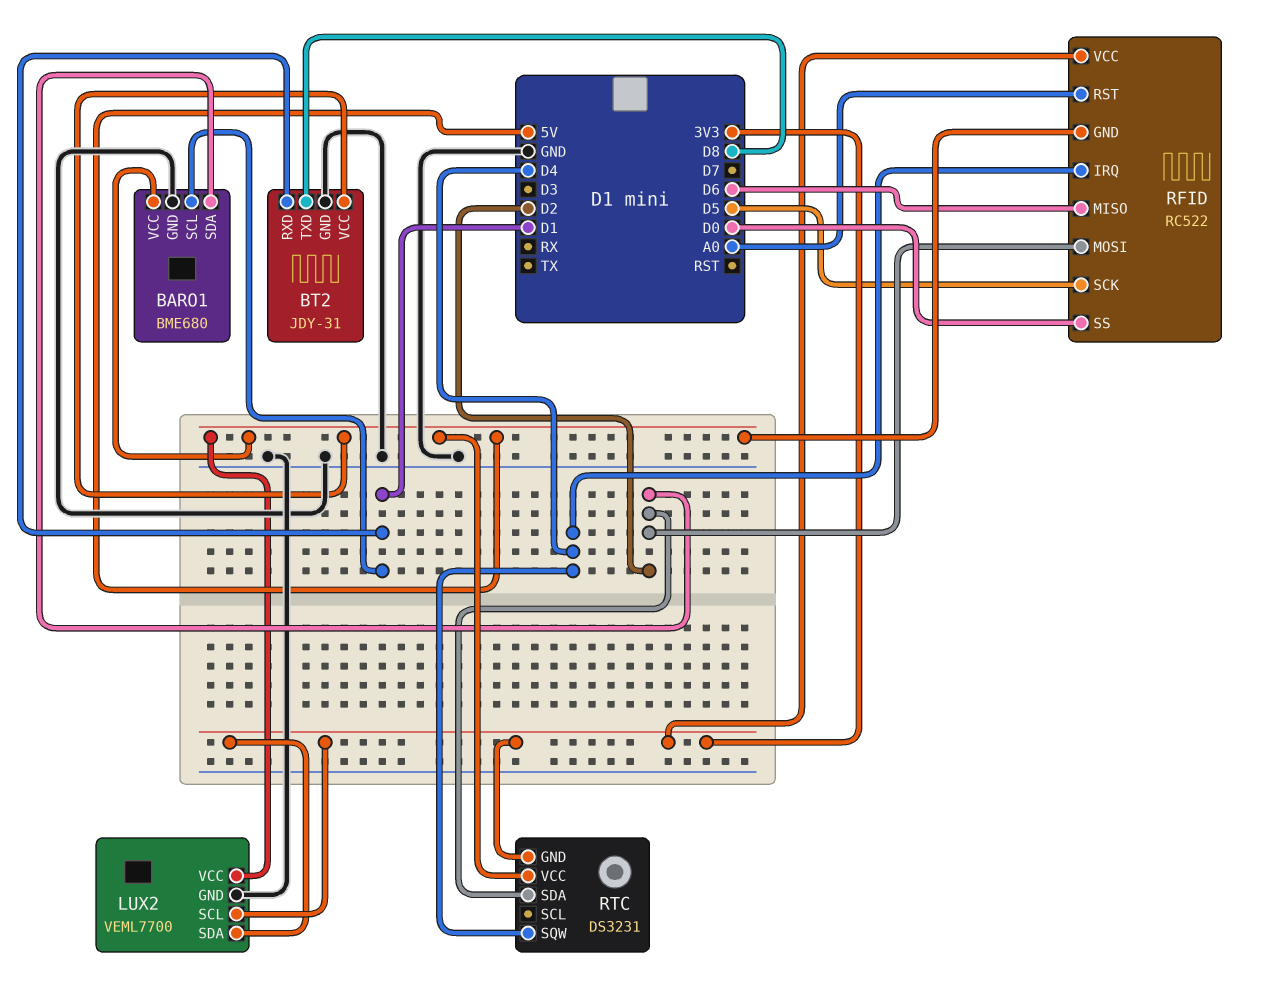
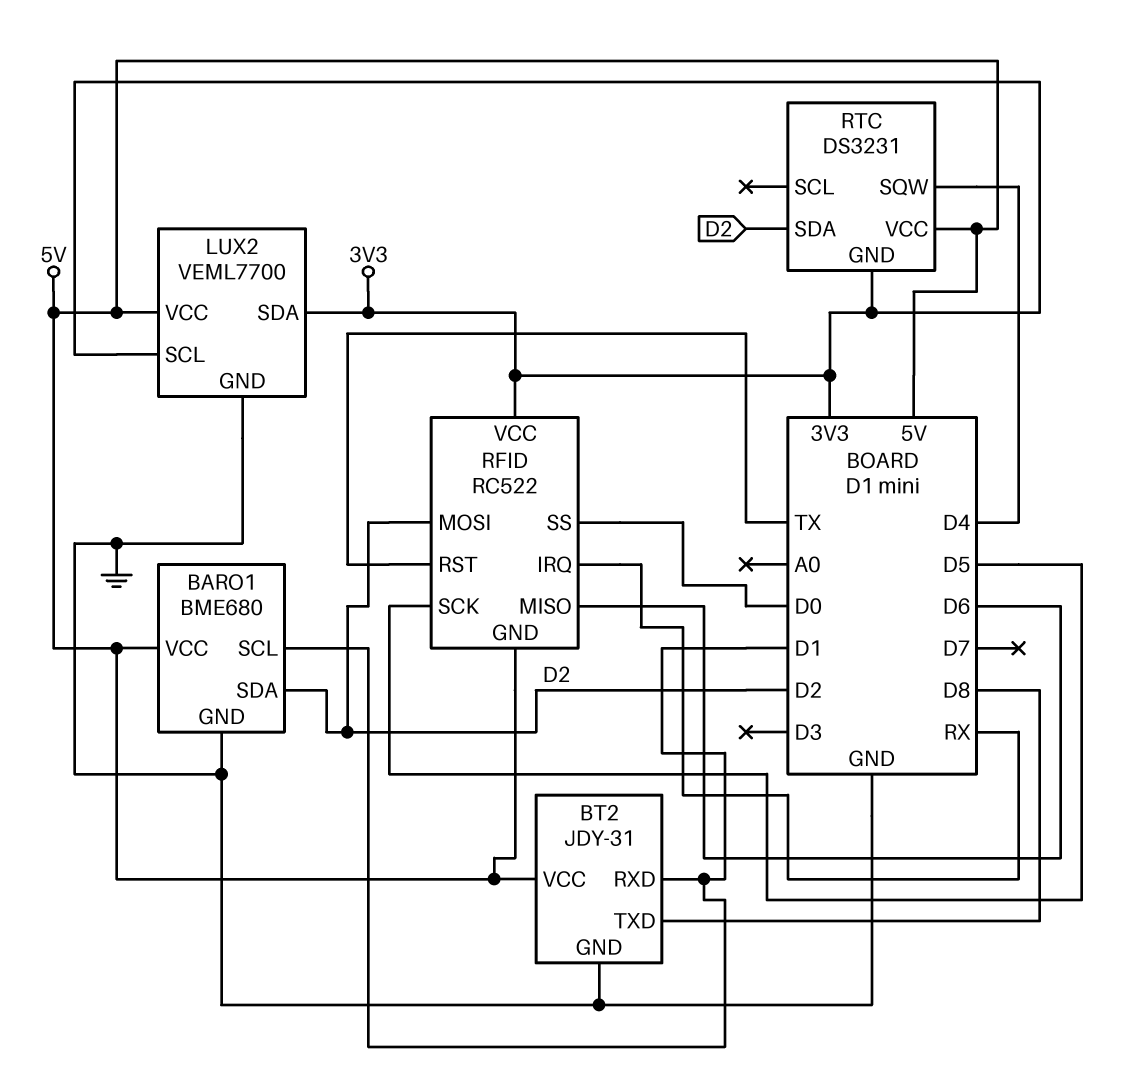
RFID pin IRQ: D4 -> RX
RFID pin RST: A0 -> TX

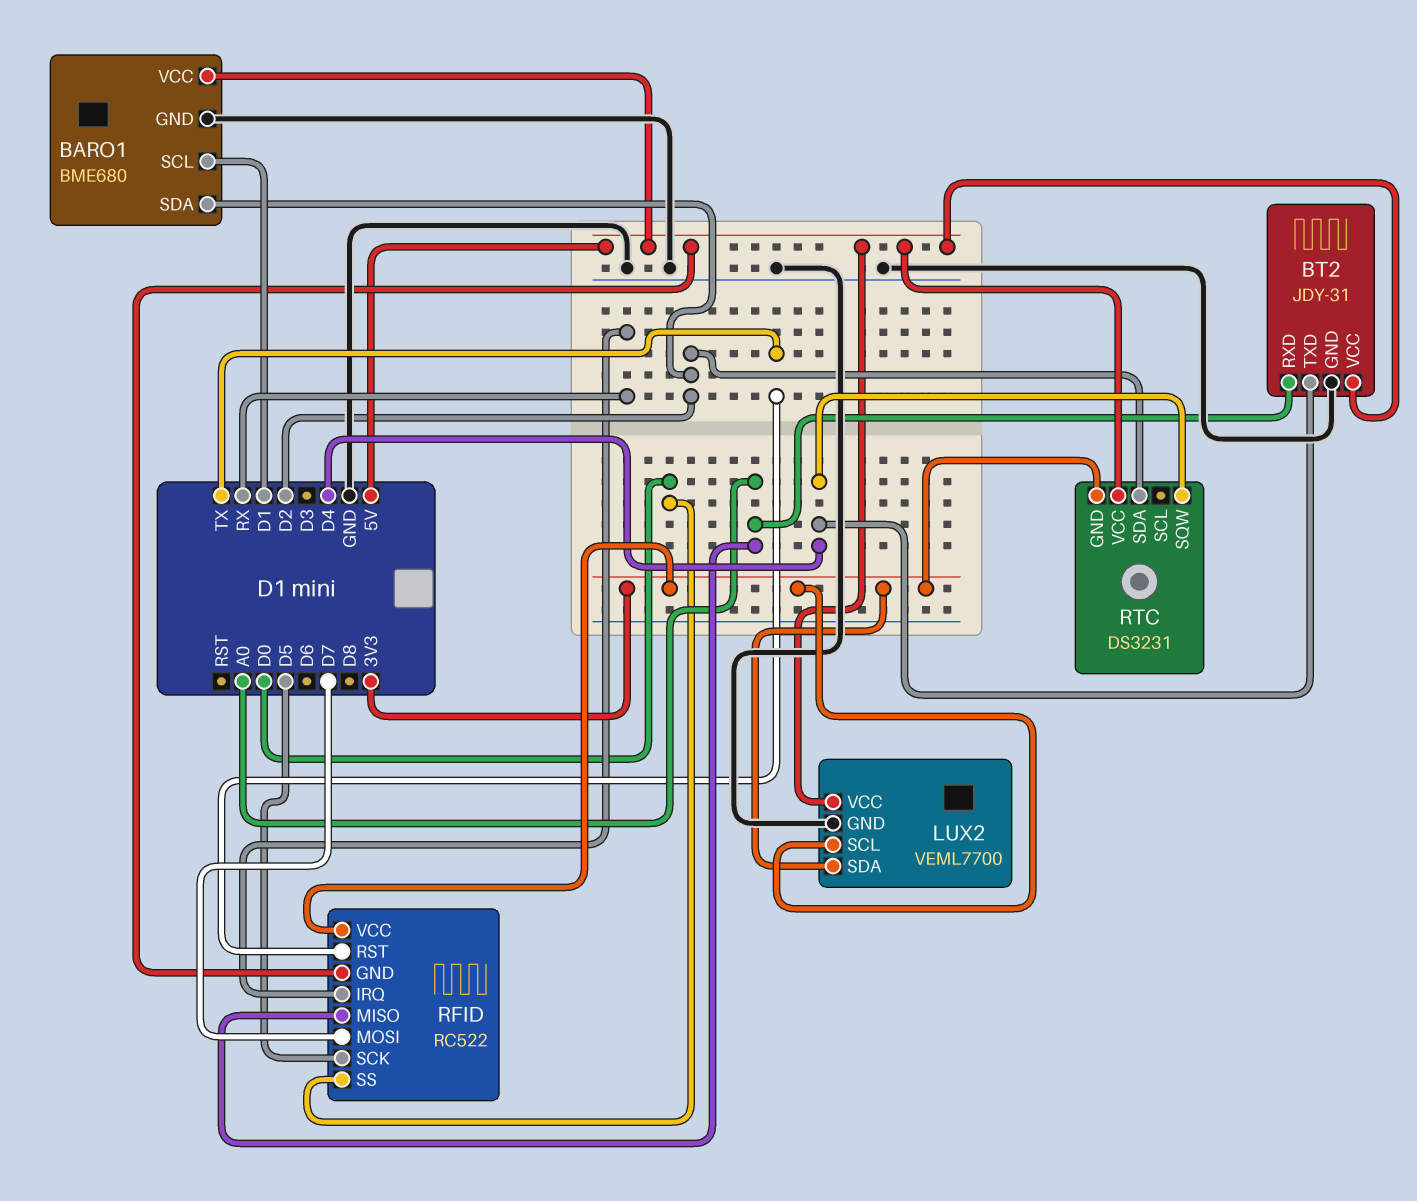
BT2 pin RXD: D1 -> A0
BT2 pin TXD: D8 -> D4
RFID pin MISO: D6 -> A0
RFID pin MOSI: D2 -> D7

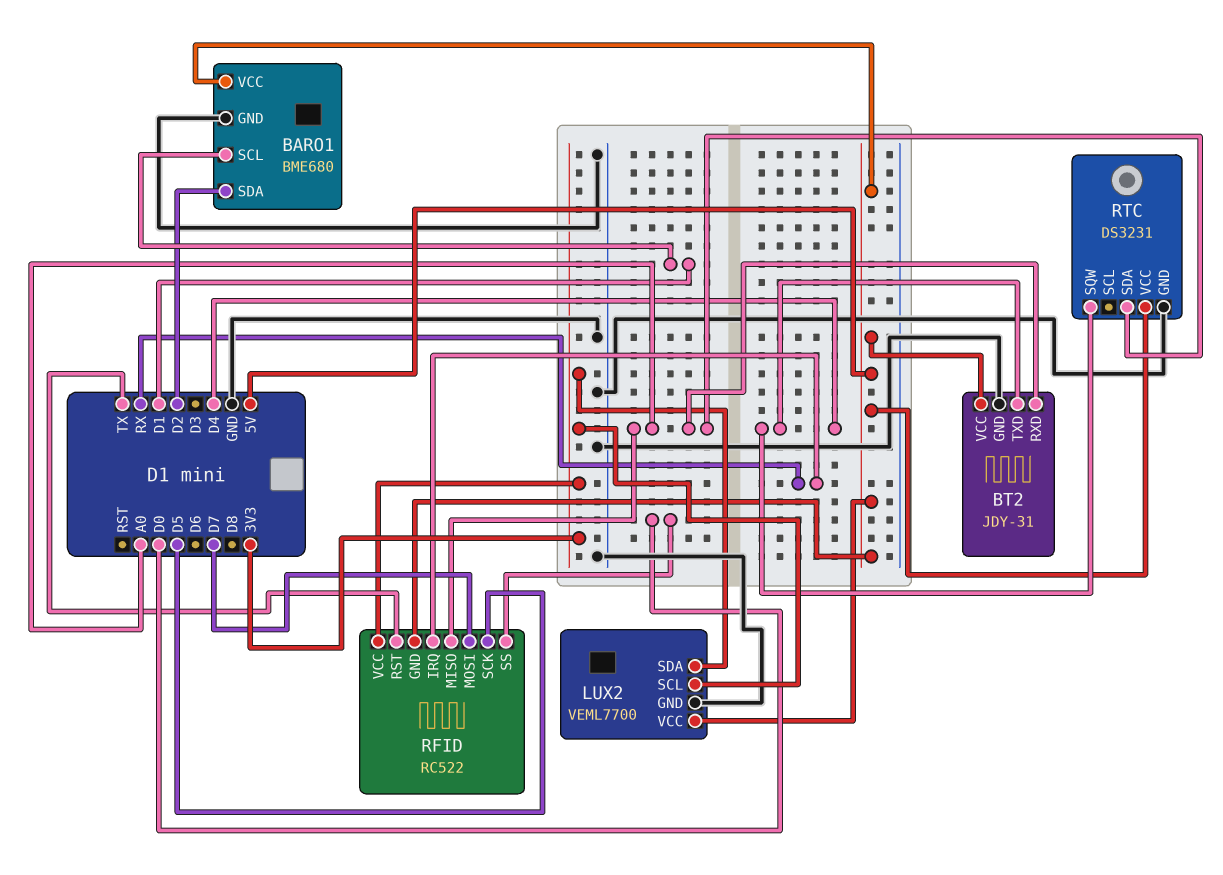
RTC pin GND: 3V3 -> GND
RTC pin SDA: D2 -> A0

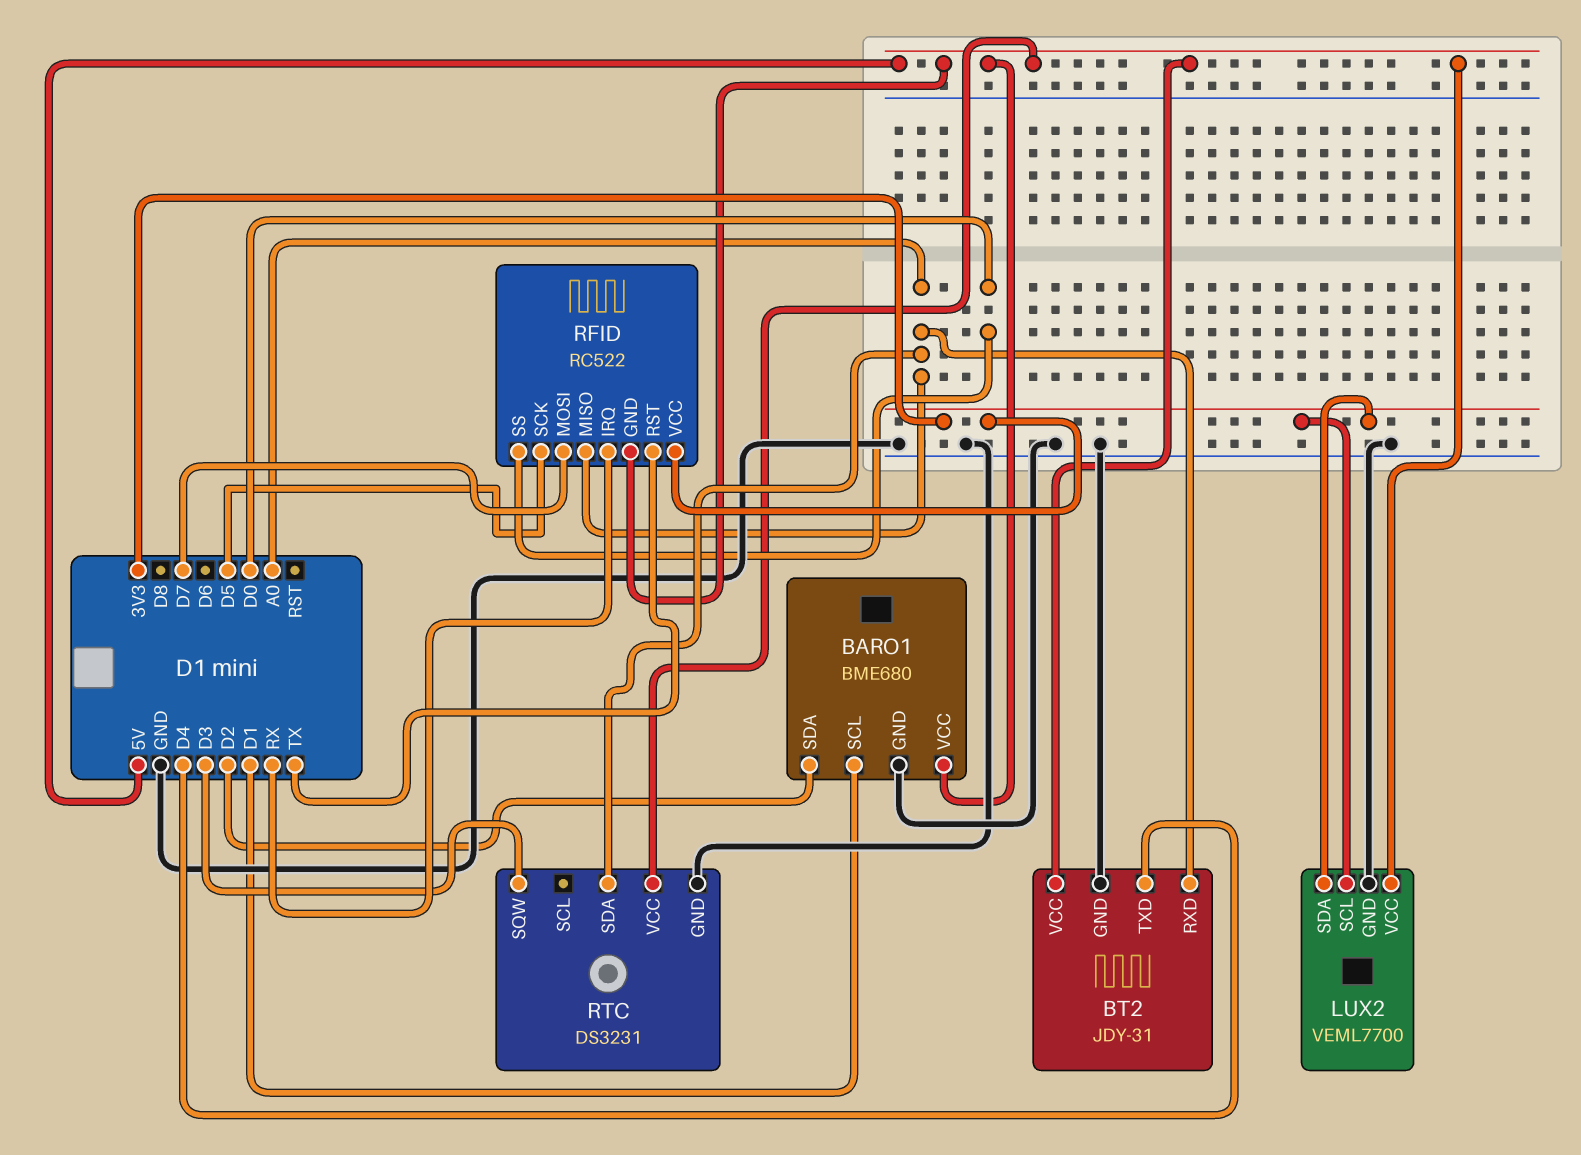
RTC pin SQW: D4 -> D3

